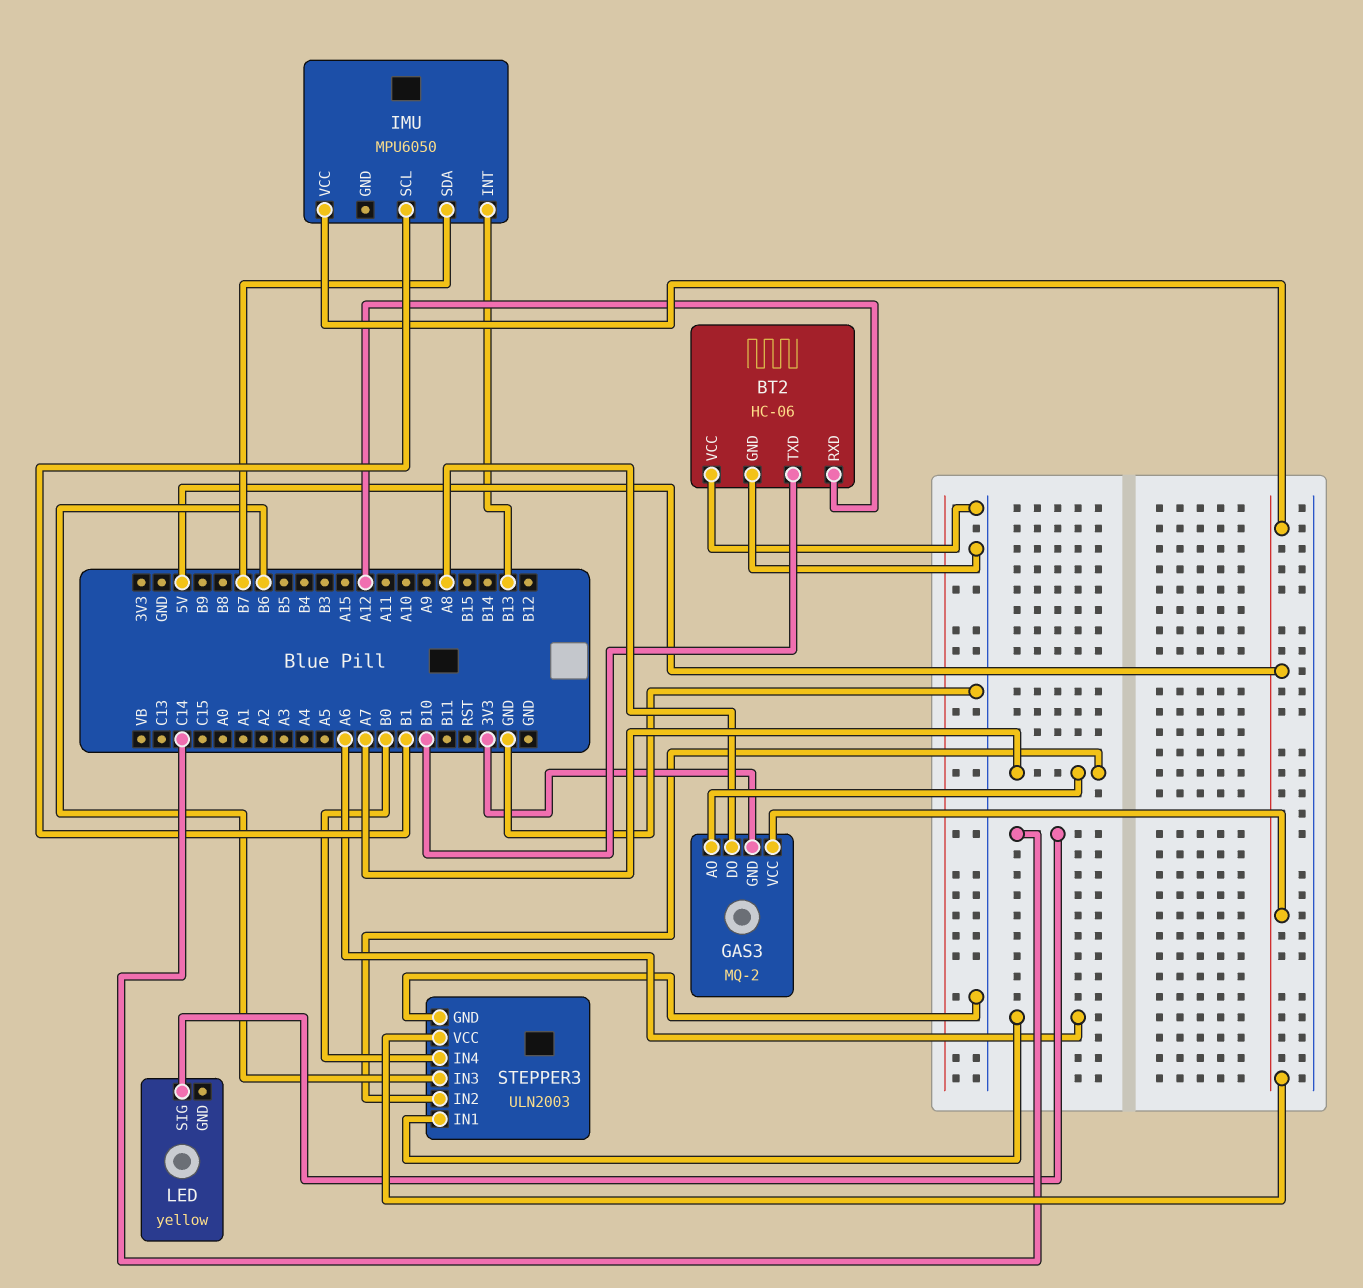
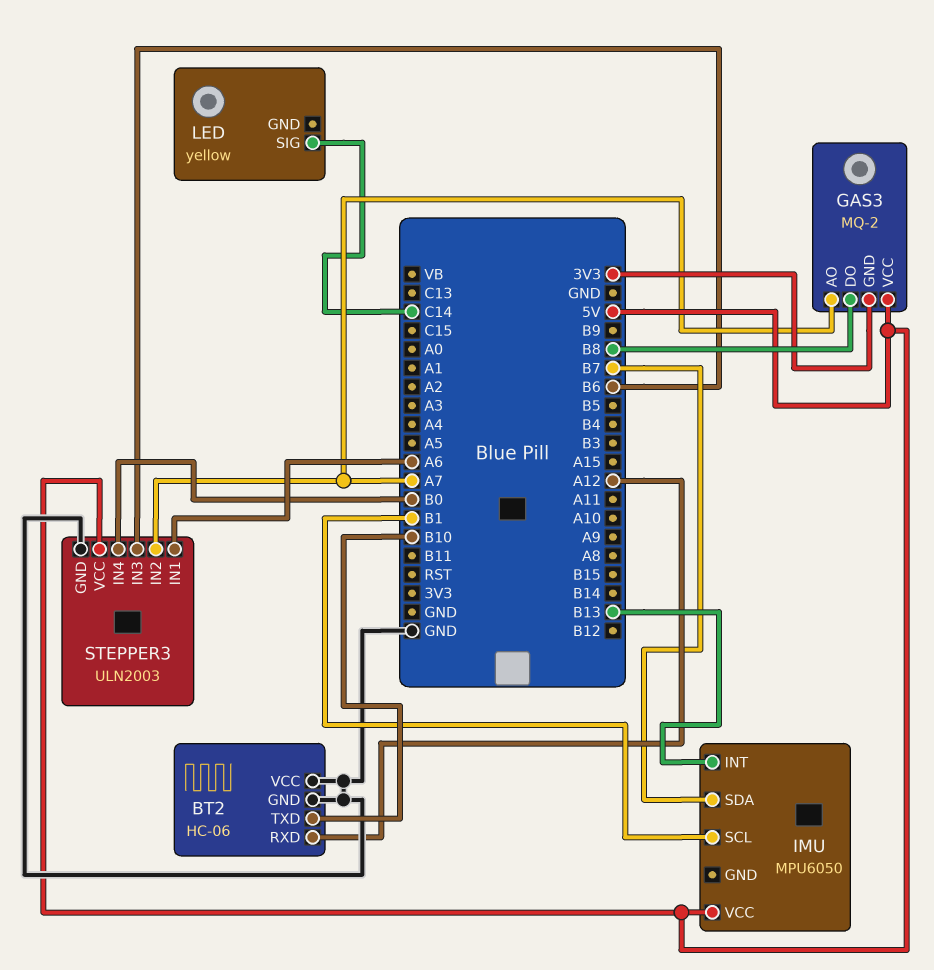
GAS3 pin DO: A8 -> B8

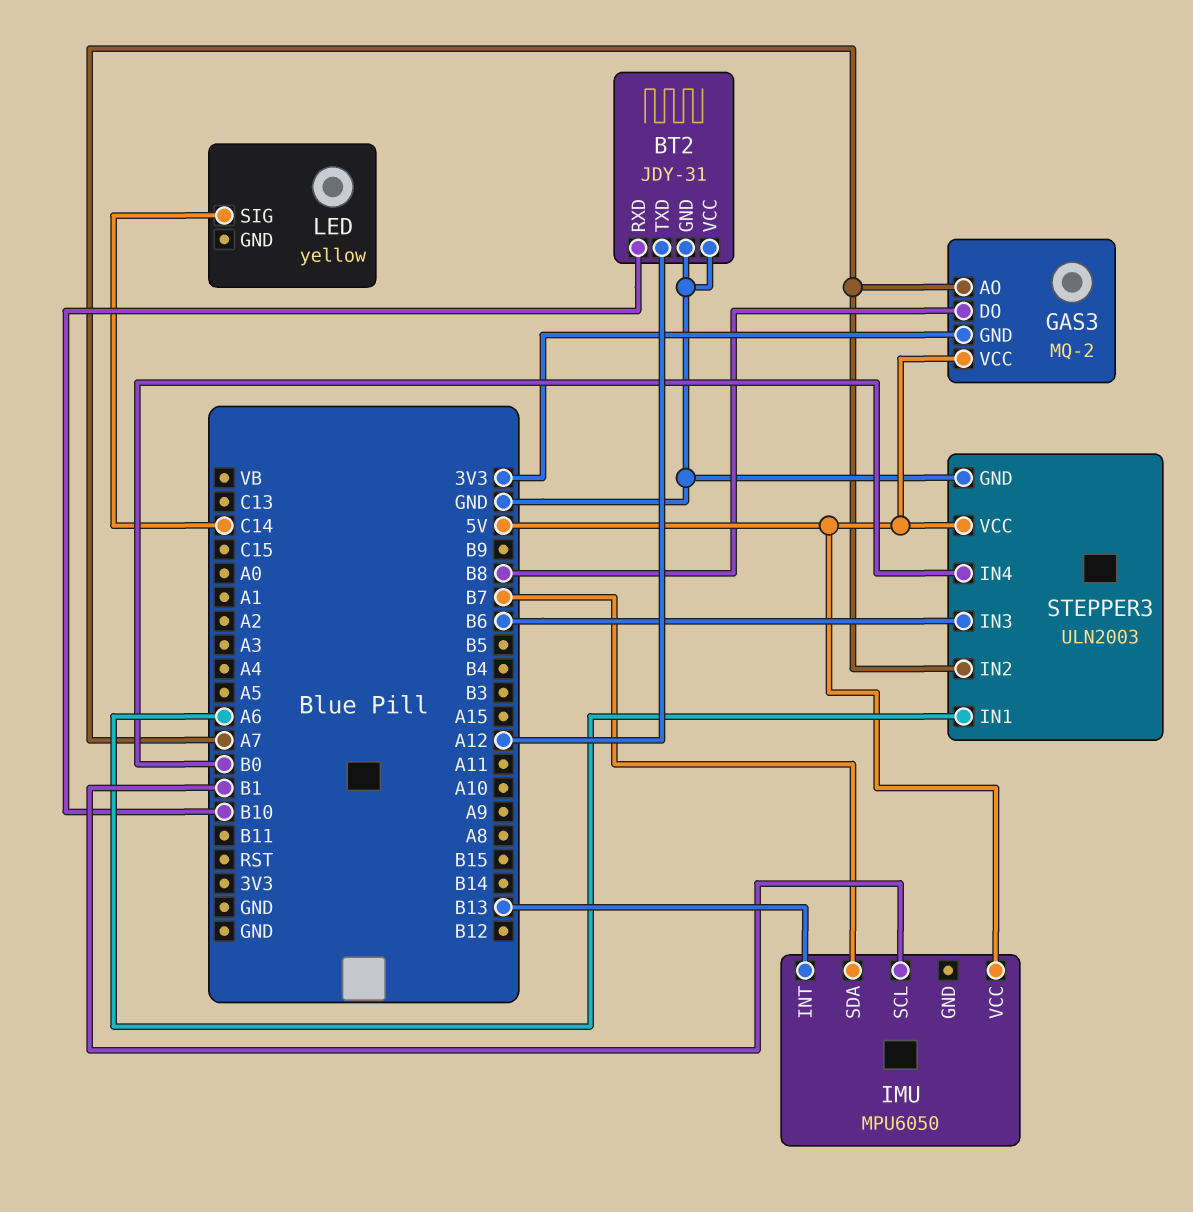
BT2: HC-06 -> JDY-31
BT2 pin RXD: A12 -> B10
BT2 pin TXD: B10 -> A12

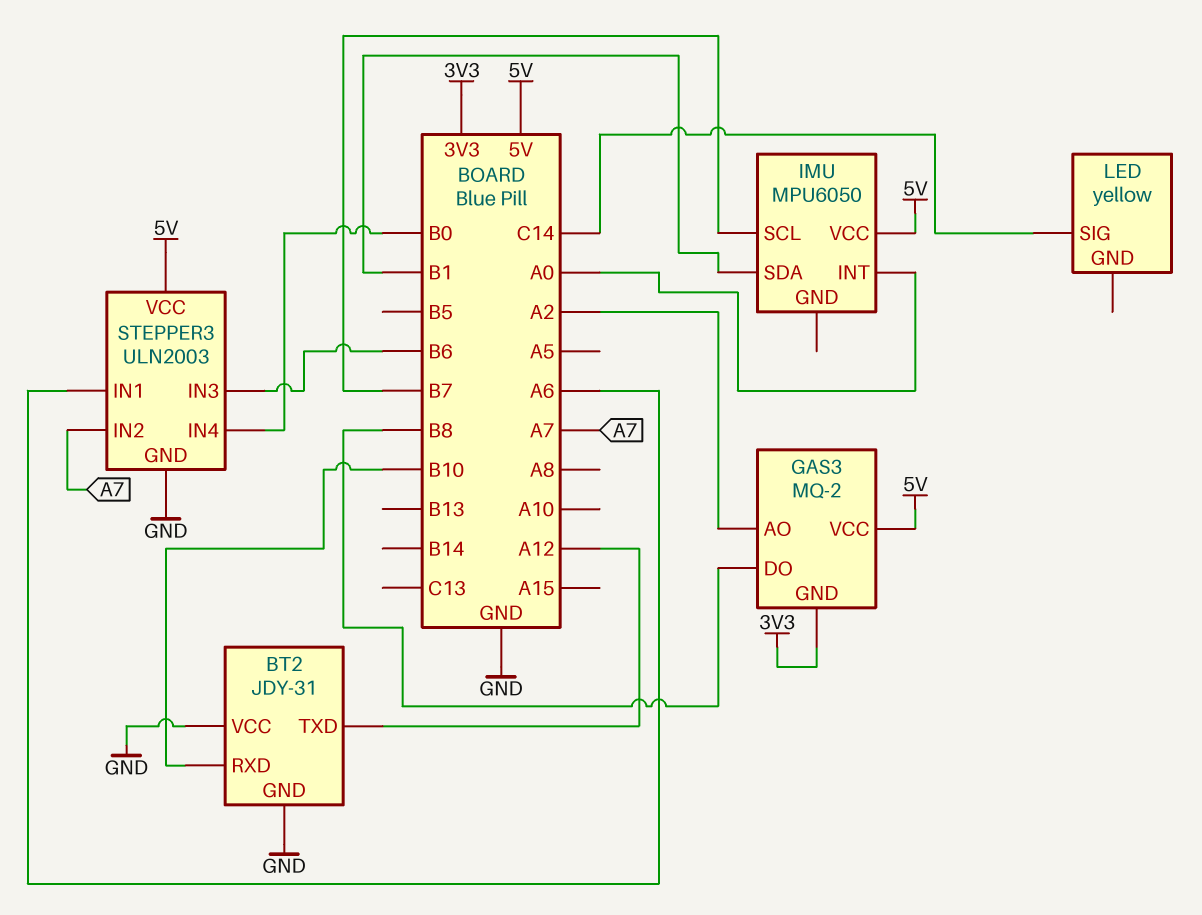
GAS3 pin AO: A7 -> A2
IMU pin INT: B13 -> A0
IMU pin SCL: B1 -> B7
IMU pin SDA: B7 -> B1

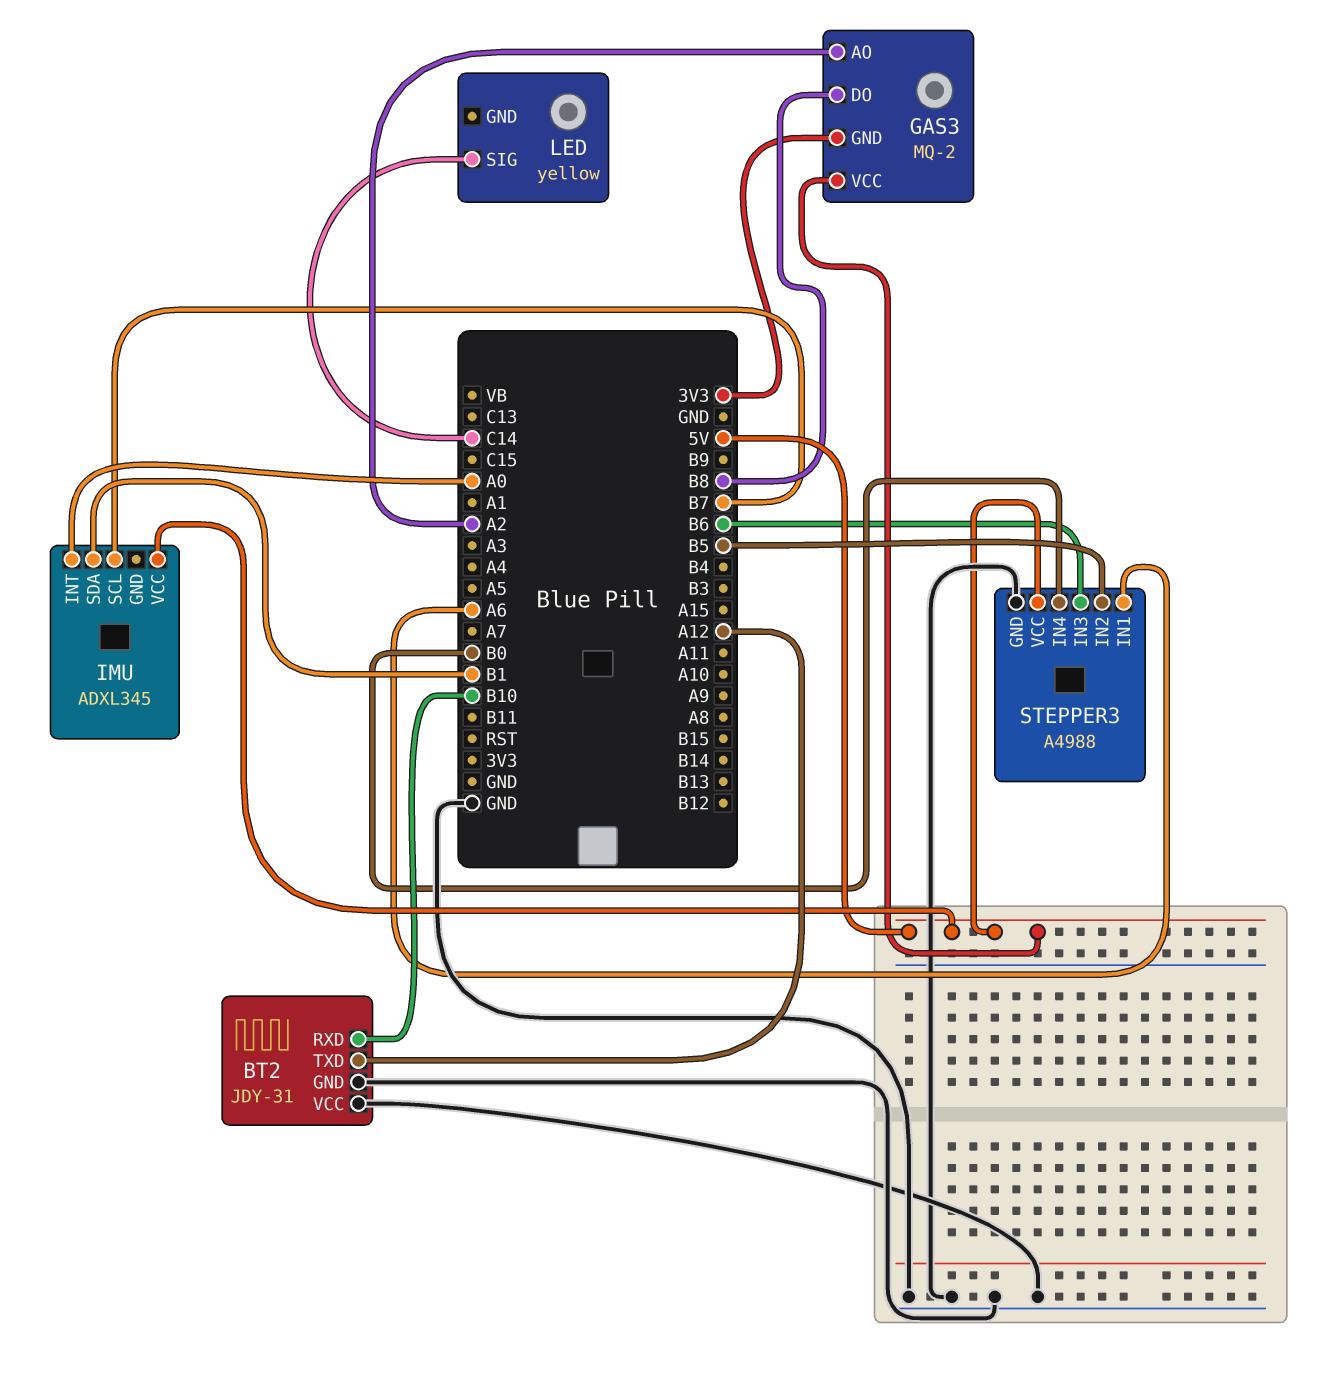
IMU: MPU6050 -> ADXL345
STEPPER3: ULN2003 -> A4988
STEPPER3 pin IN2: A7 -> B5

